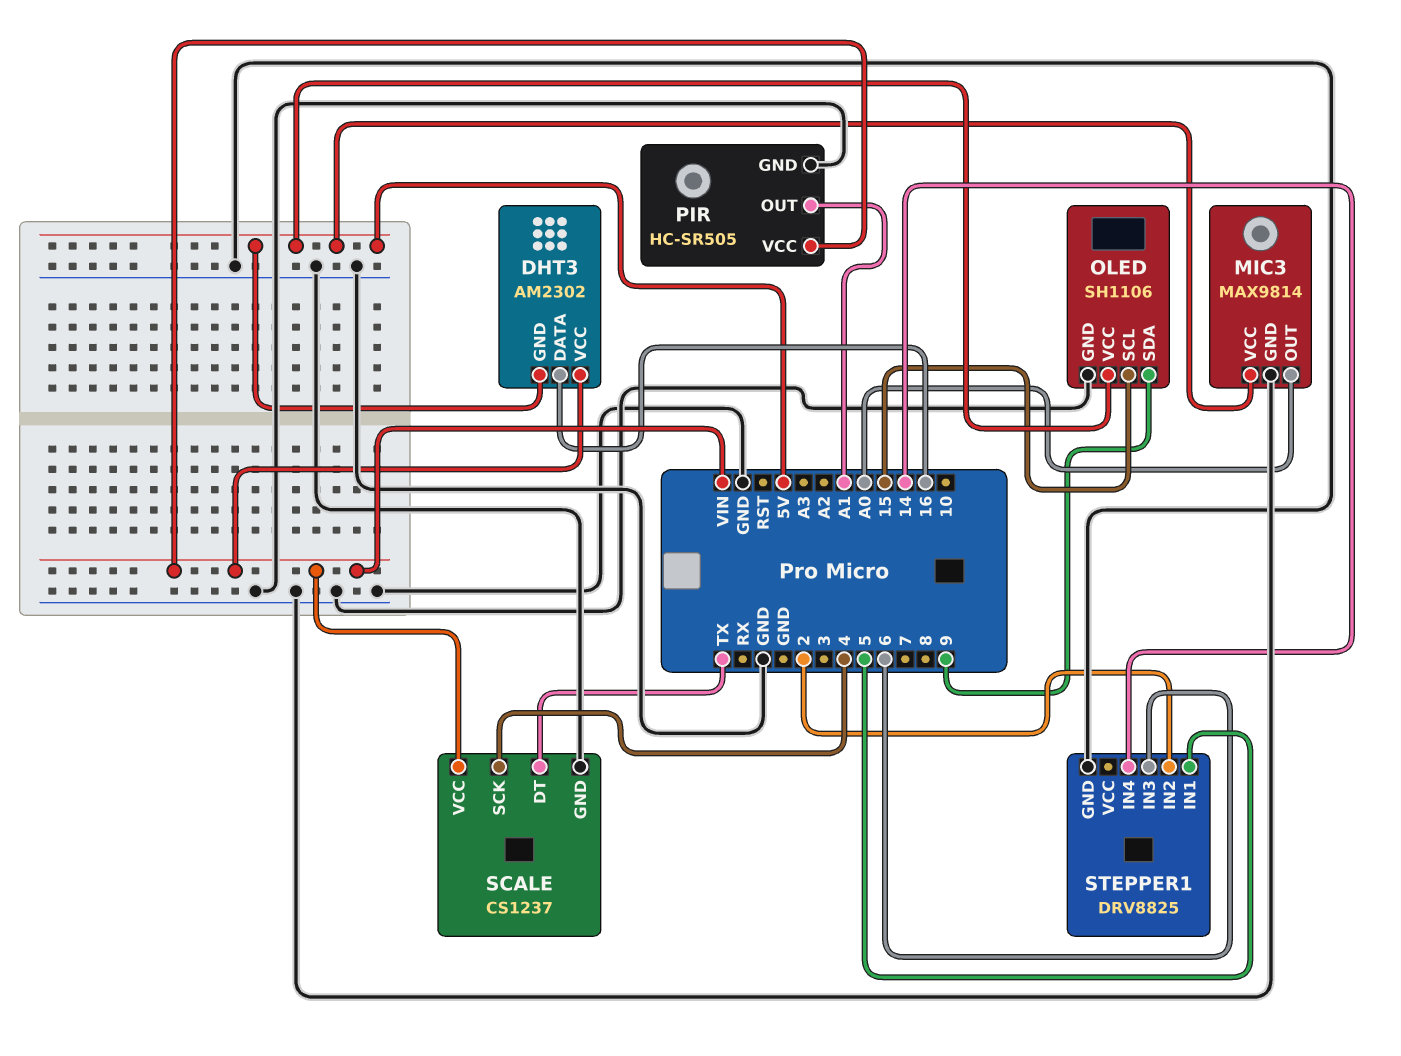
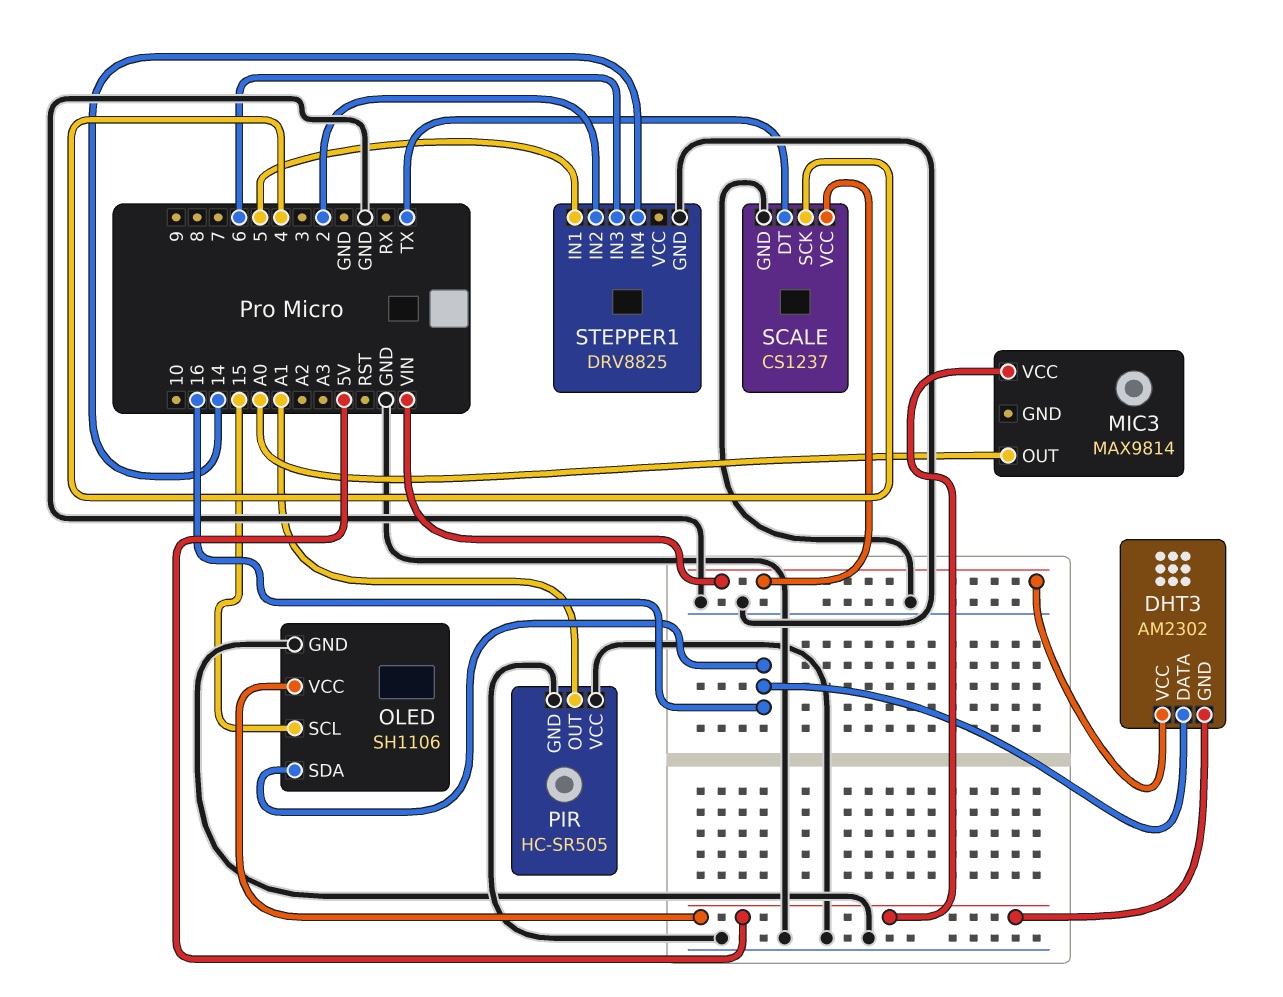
MIC3 pin GND: GND -> none
OLED pin SDA: 9 -> 16
PIR pin VCC: VIN -> GND

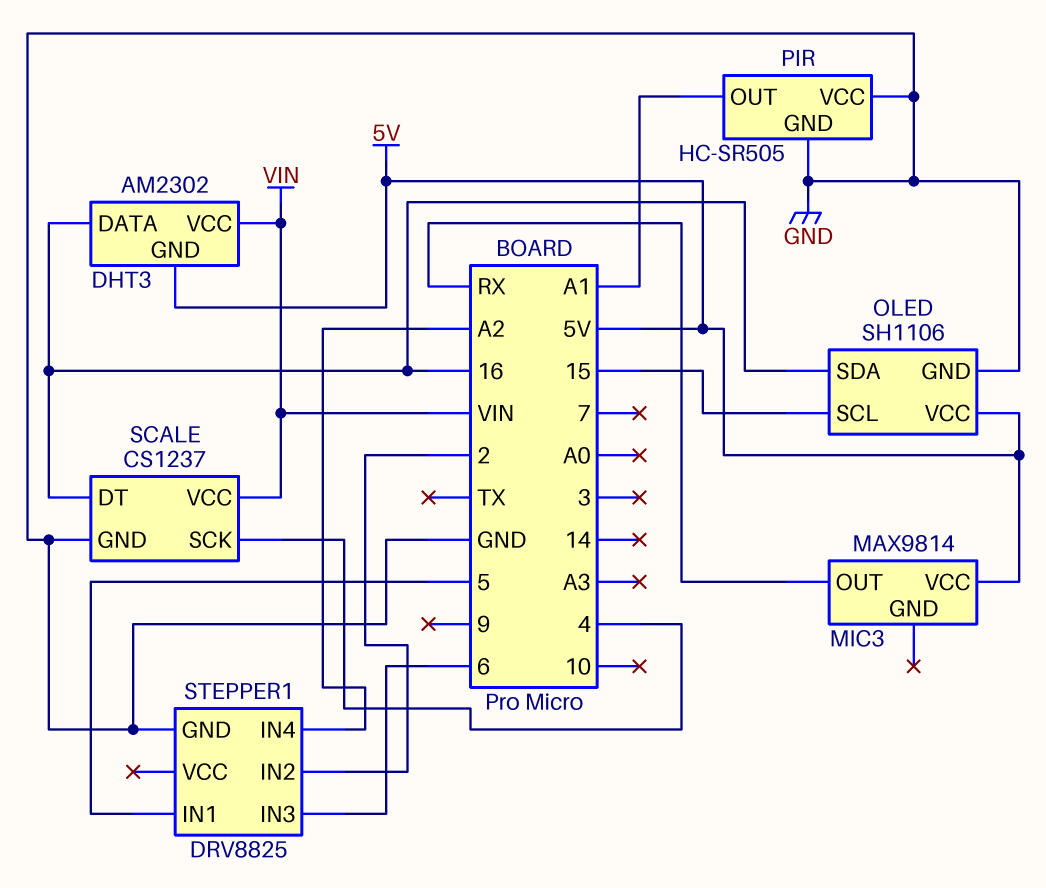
MIC3 pin OUT: A0 -> RX
SCALE pin DT: TX -> 16
STEPPER1 pin IN4: 14 -> A2

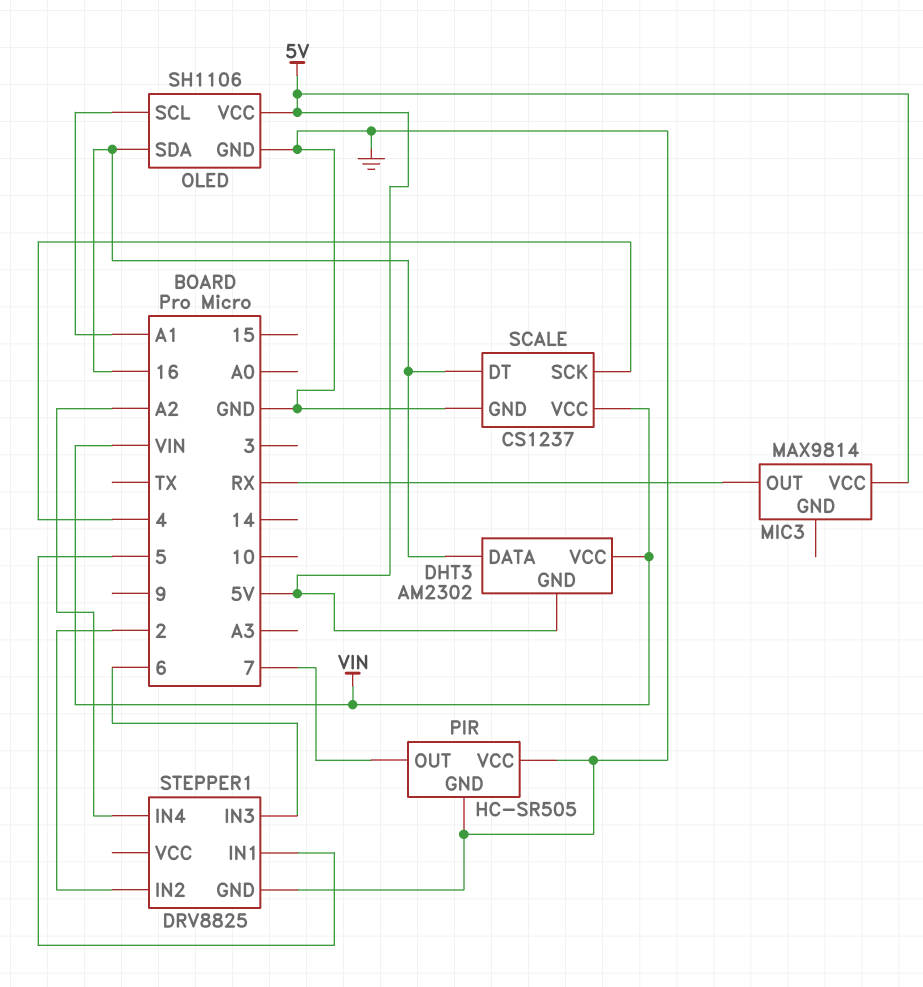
OLED pin SCL: 15 -> A1
PIR pin OUT: A1 -> 7

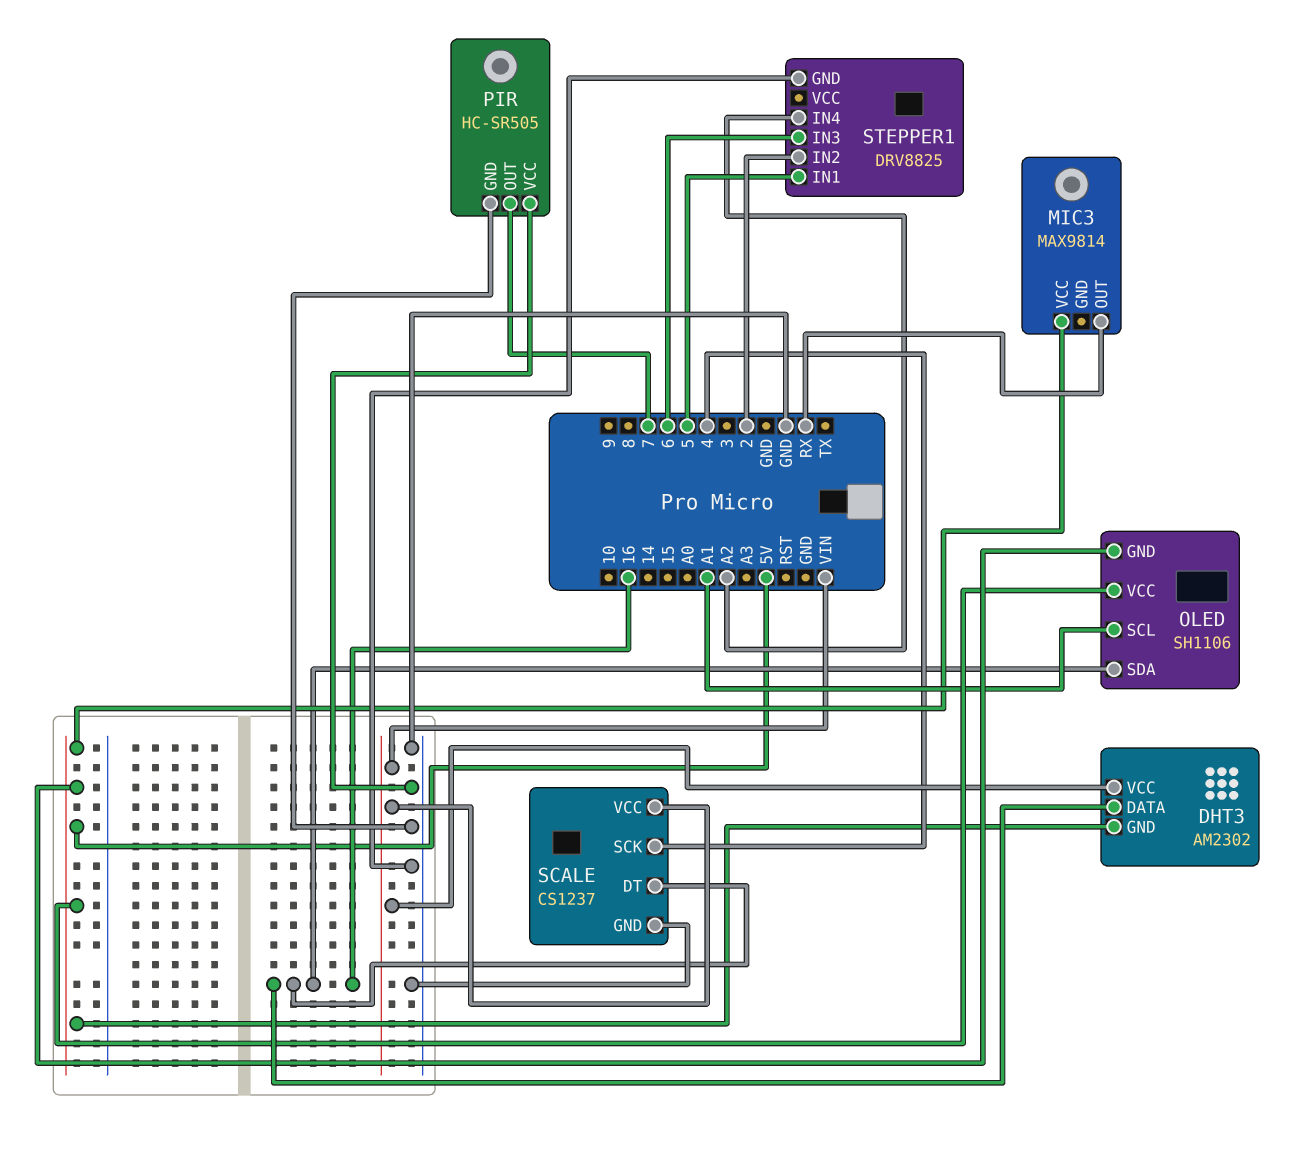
OLED pin GND: GND -> 5V

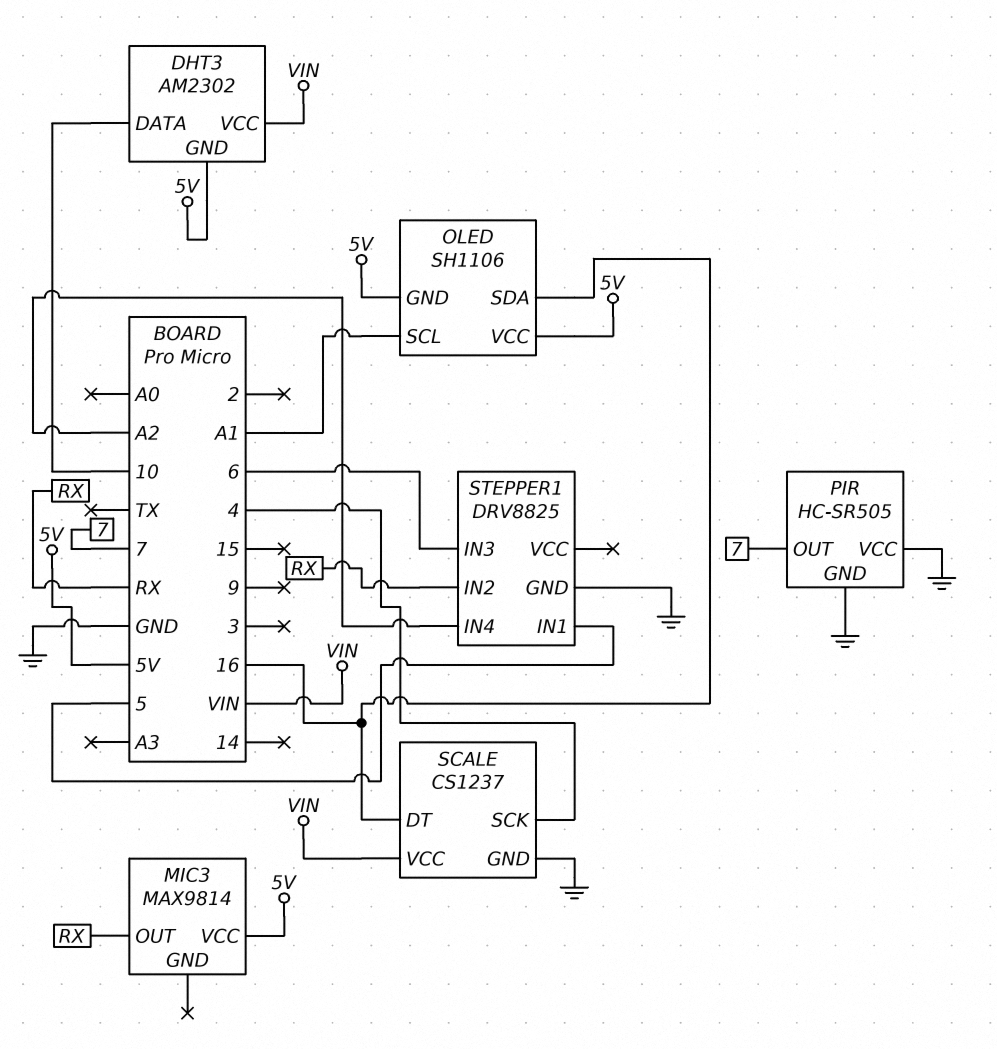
DHT3 pin DATA: 16 -> 10
STEPPER1 pin IN2: 2 -> RX

